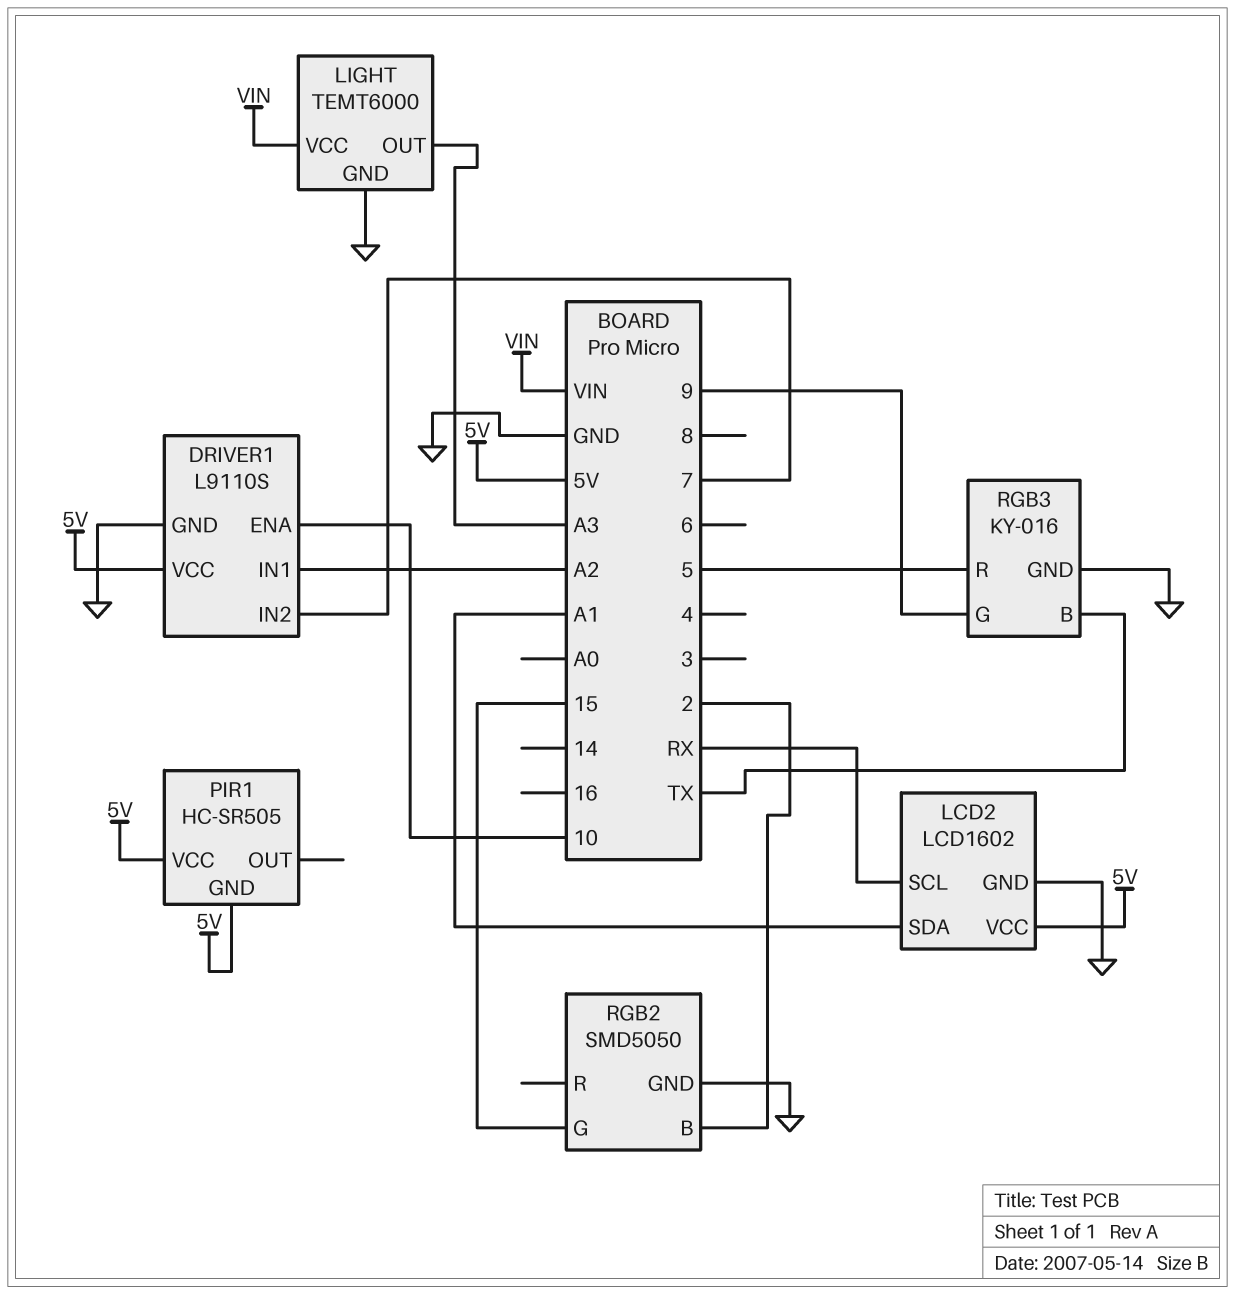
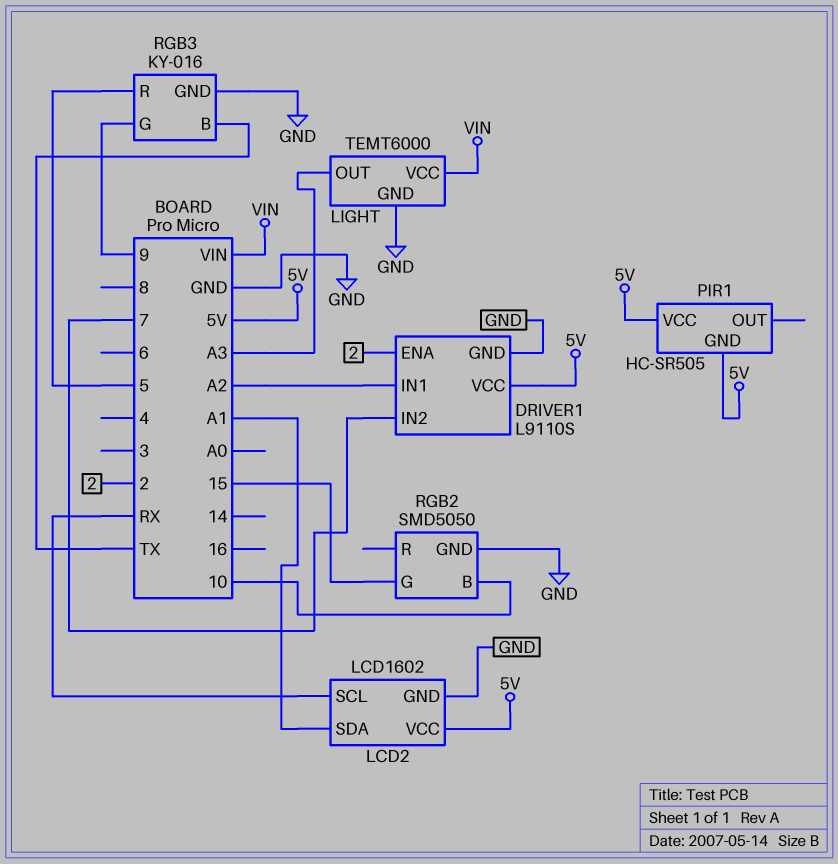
DRIVER1 pin ENA: 10 -> 2
RGB2 pin B: 2 -> 10

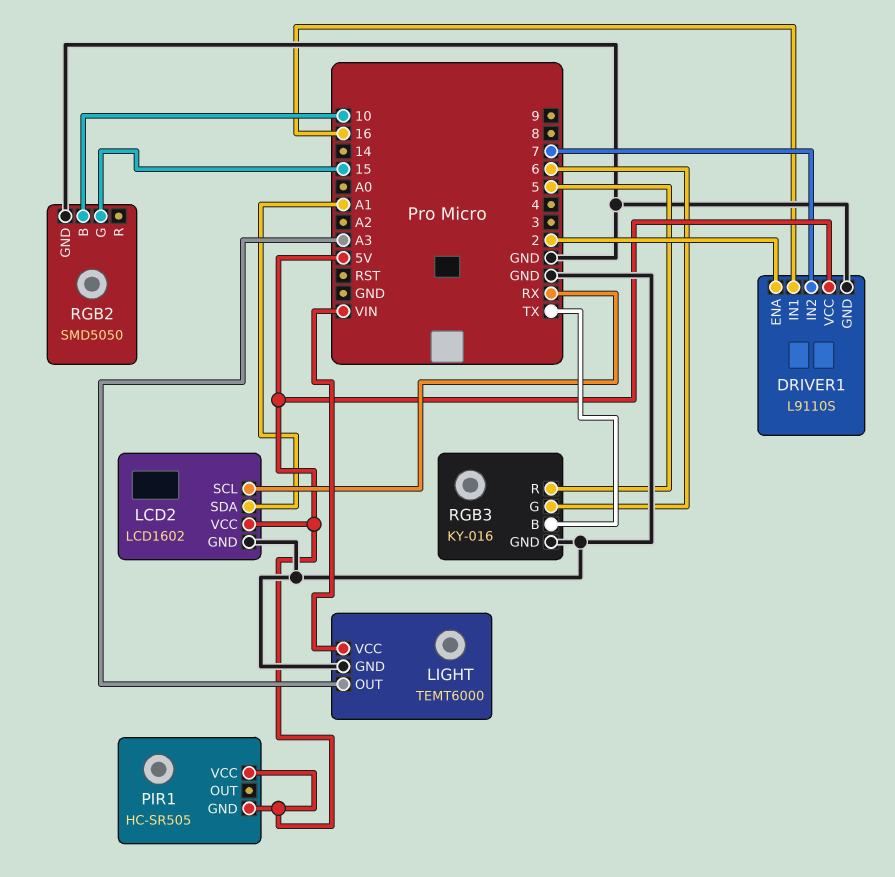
DRIVER1 pin IN1: A2 -> 16
RGB3 pin G: 9 -> 6

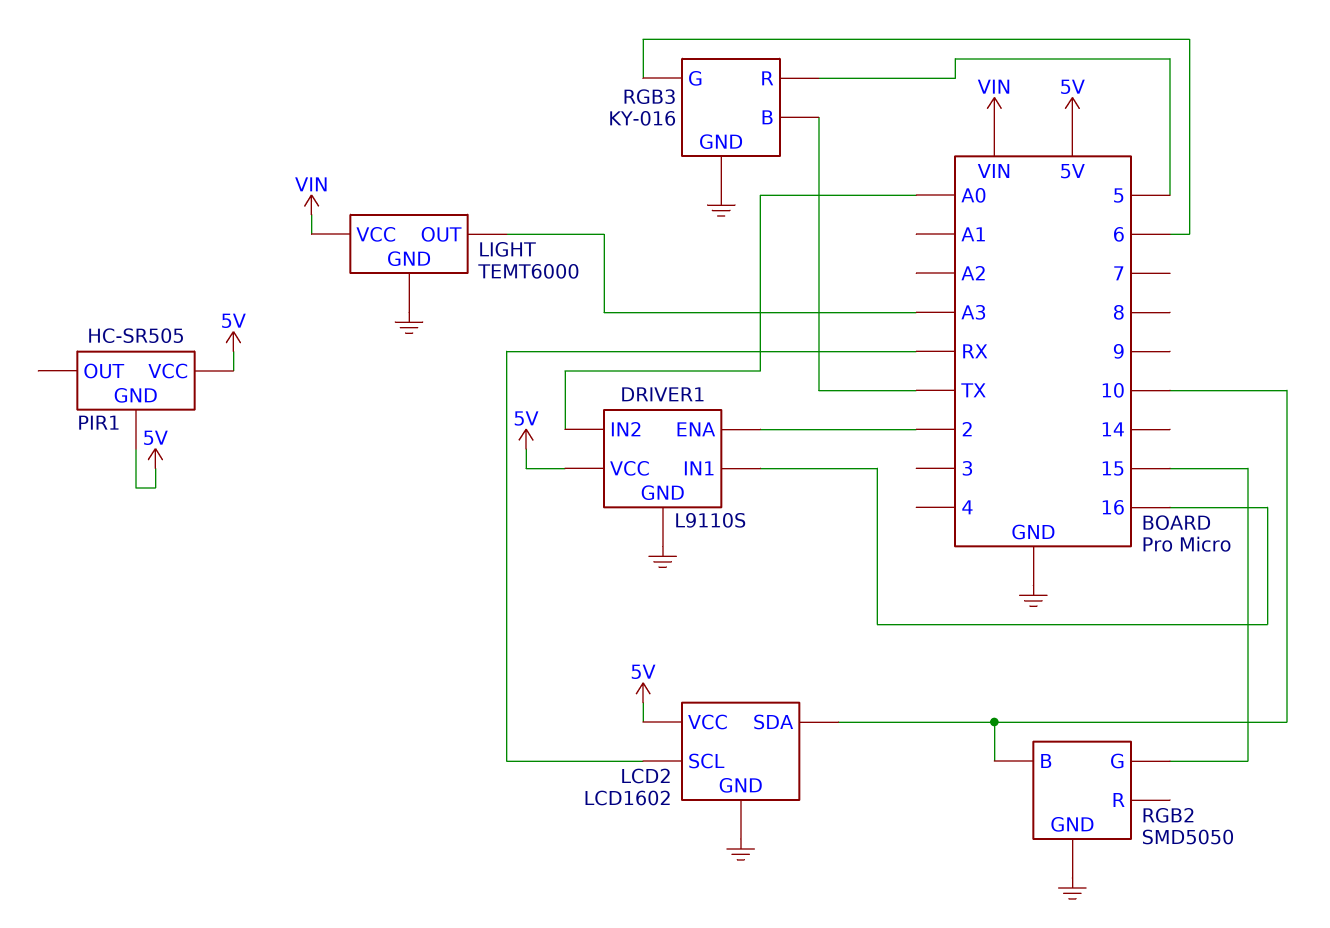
DRIVER1 pin IN2: 7 -> A0
LCD2 pin SDA: A1 -> 10

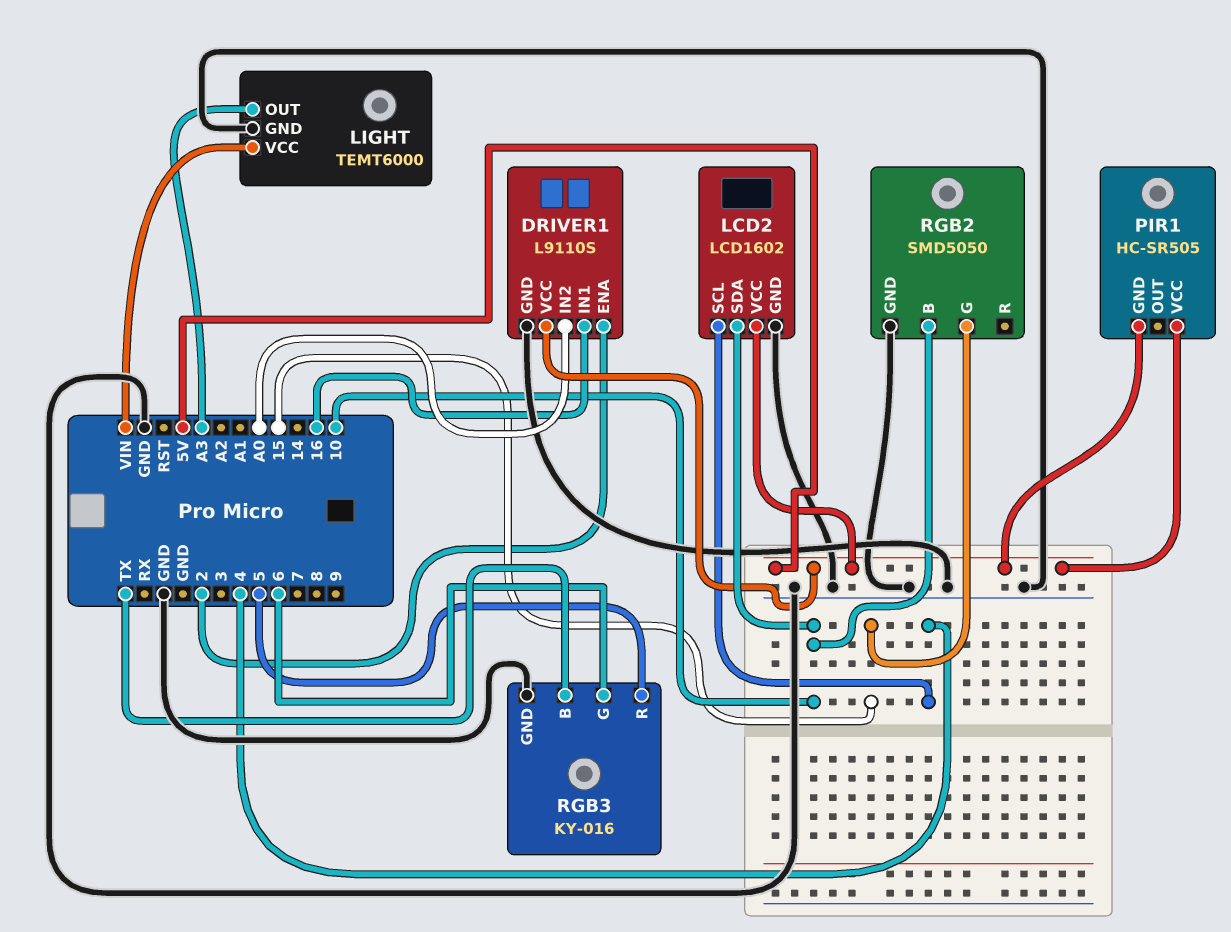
LCD2 pin SCL: RX -> 4

